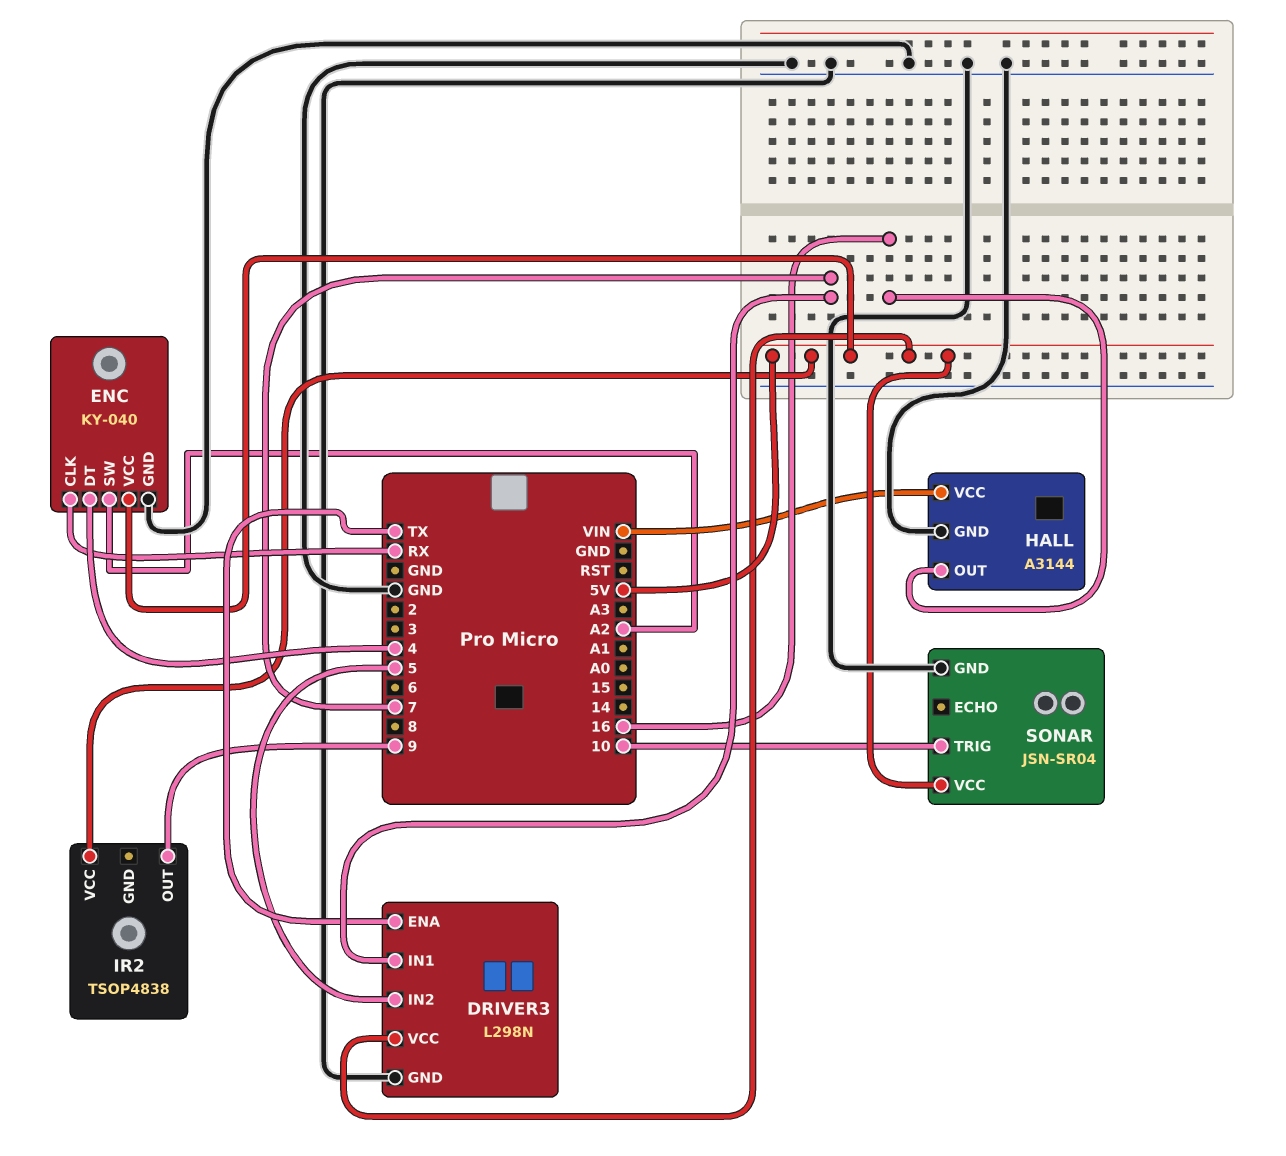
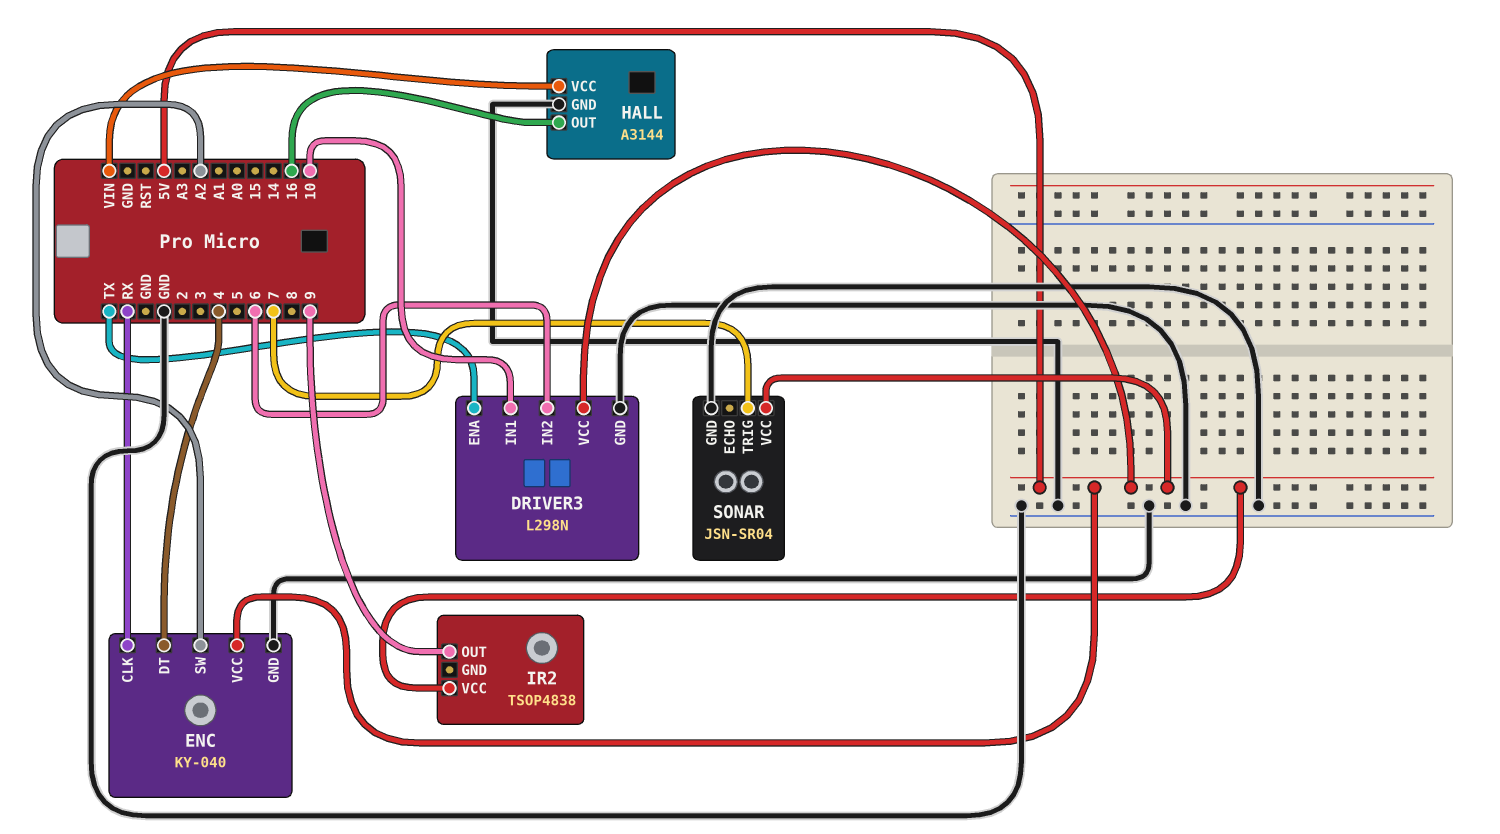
DRIVER3 pin IN1: 7 -> 10
DRIVER3 pin IN2: 5 -> 6
SONAR pin TRIG: 10 -> 7

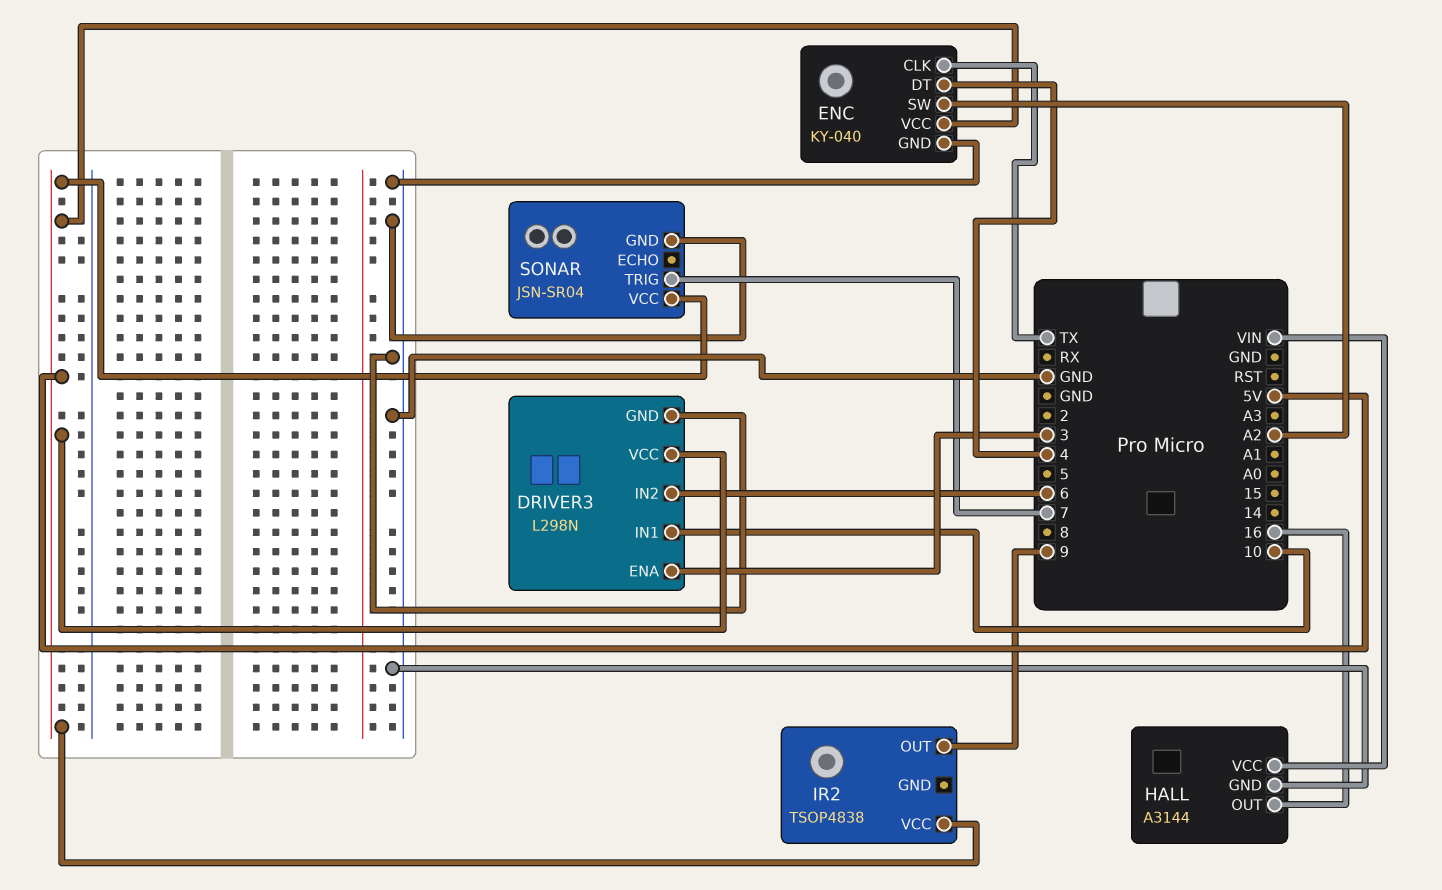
DRIVER3 pin ENA: TX -> 3
ENC pin CLK: RX -> TX

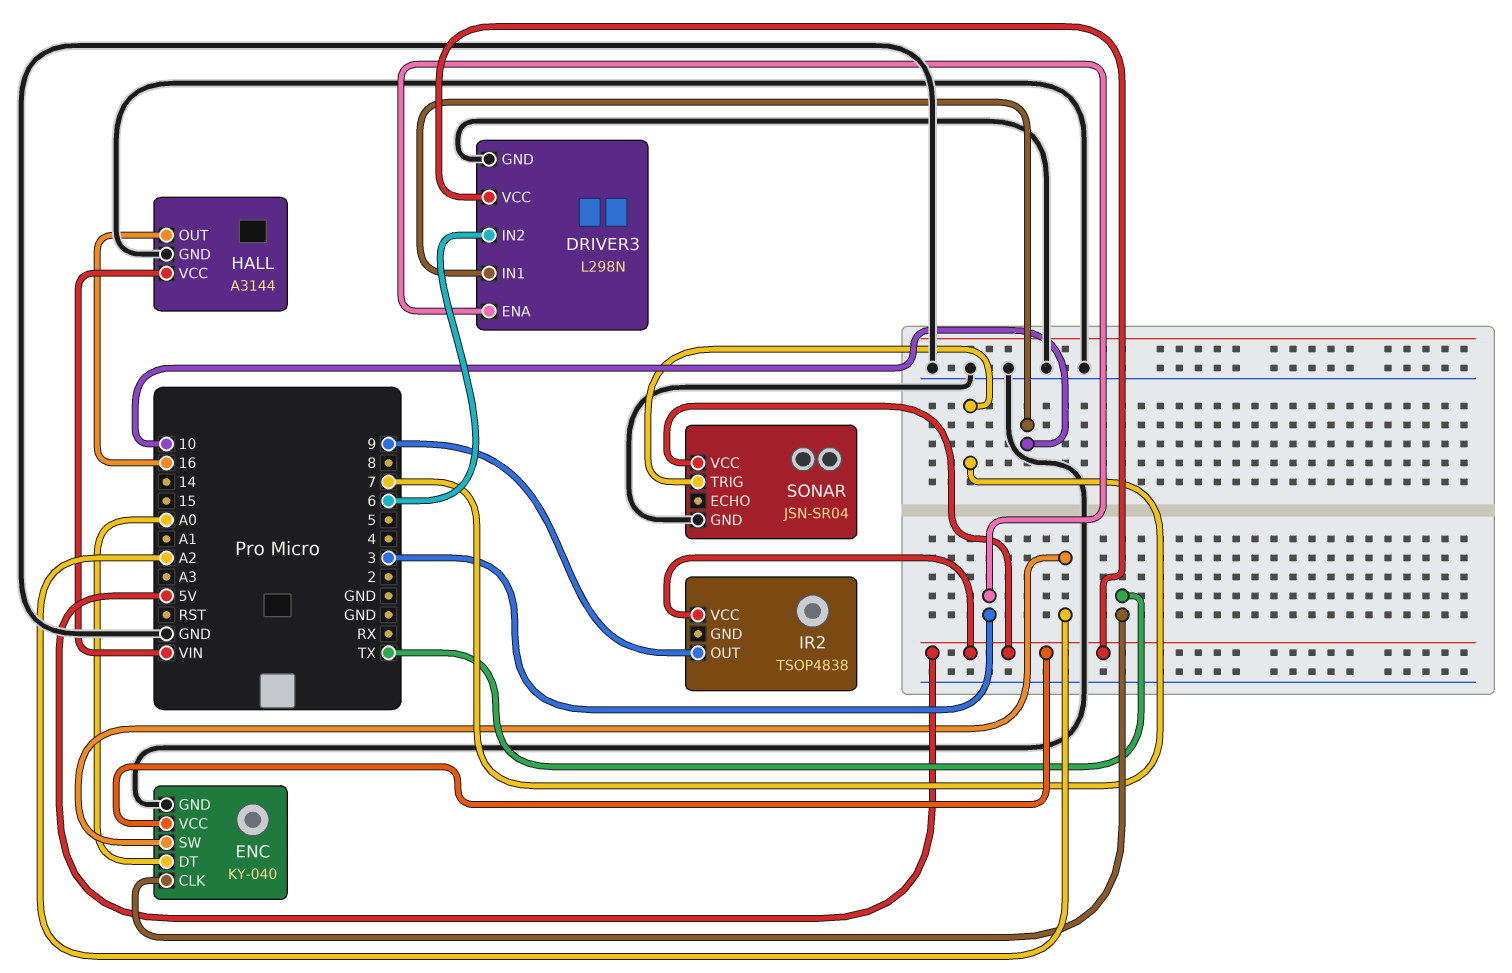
ENC pin DT: 4 -> A0

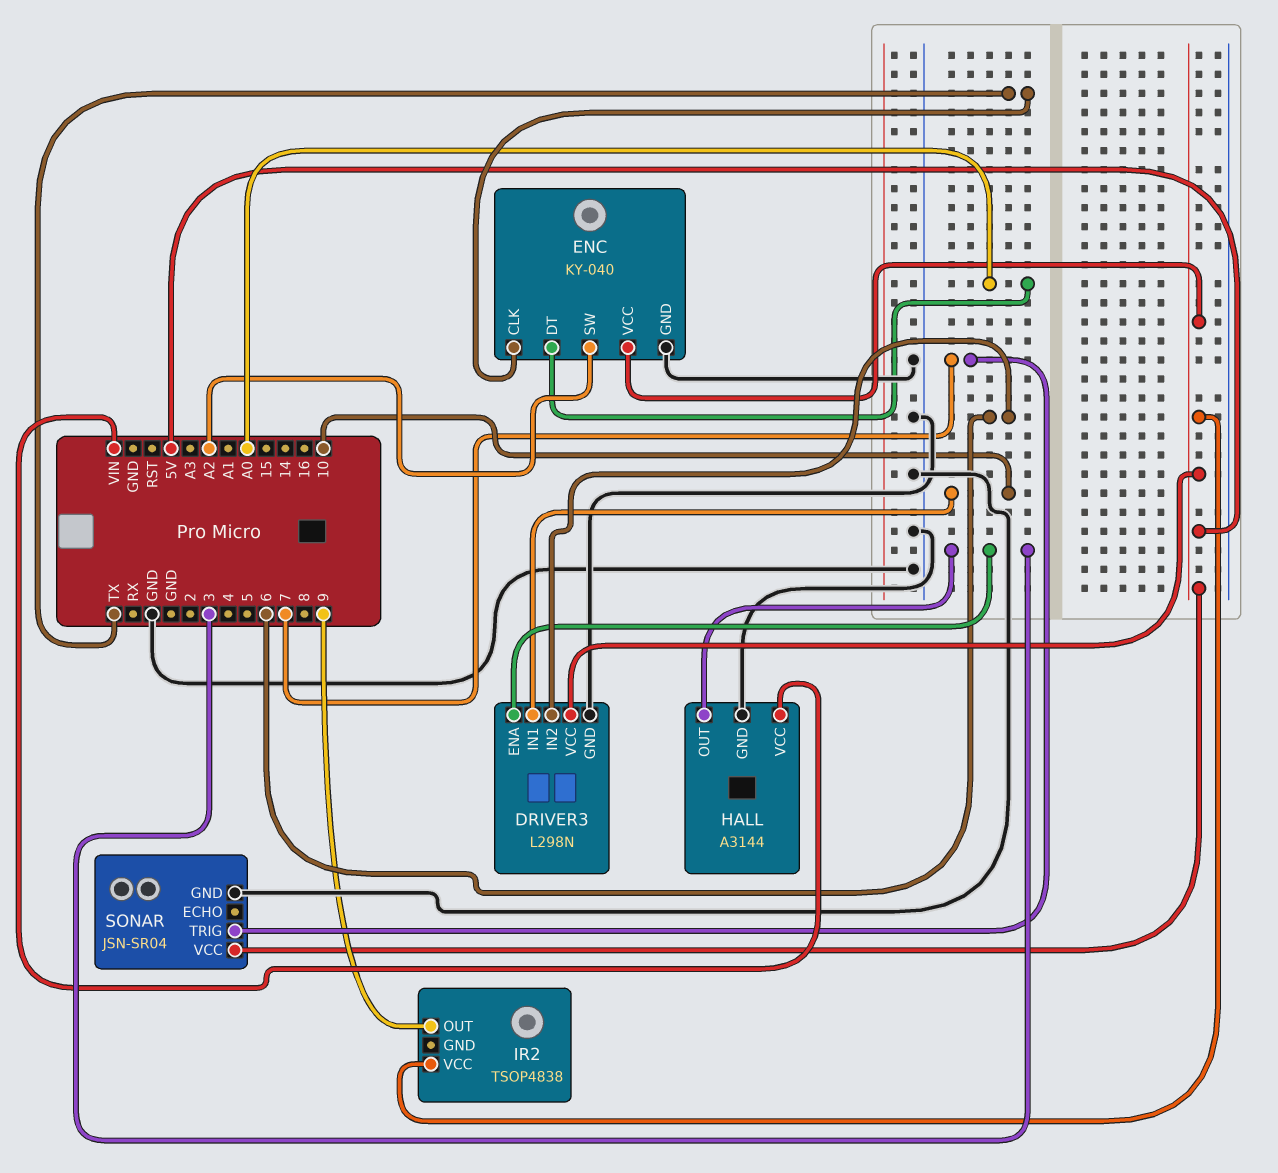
HALL pin OUT: 16 -> 3

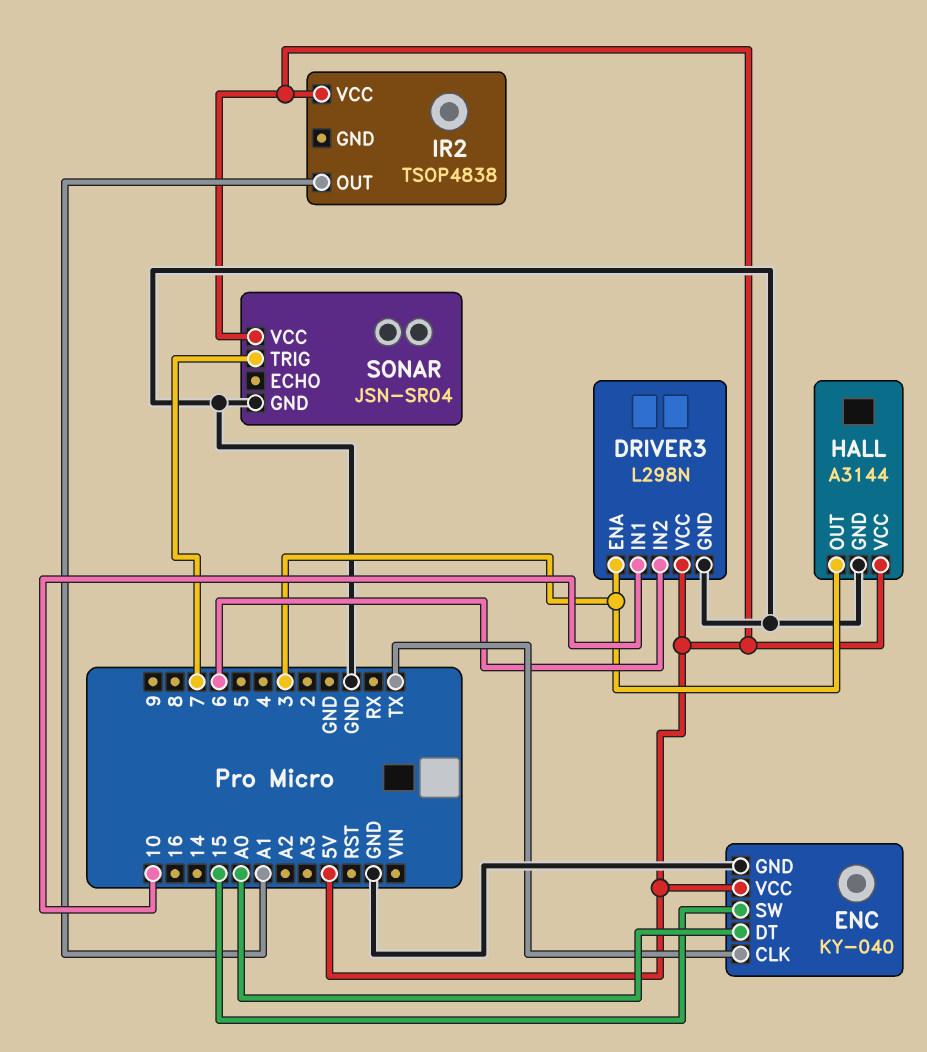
ENC pin SW: A2 -> 15
HALL pin VCC: VIN -> 5V
IR2 pin OUT: 9 -> A1

